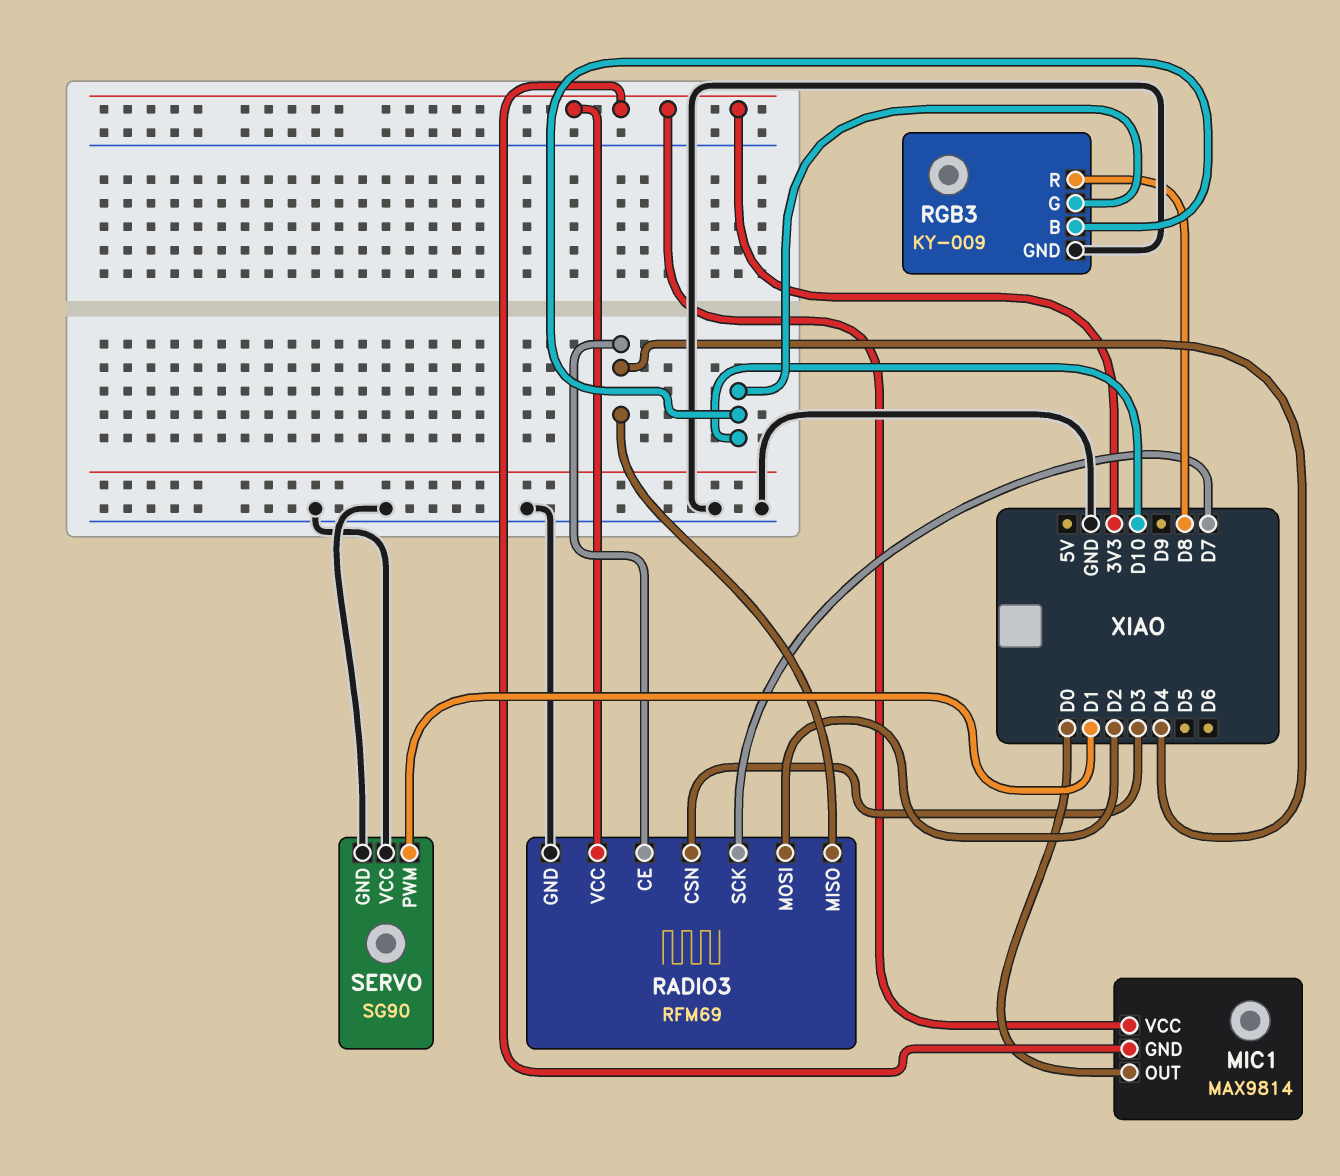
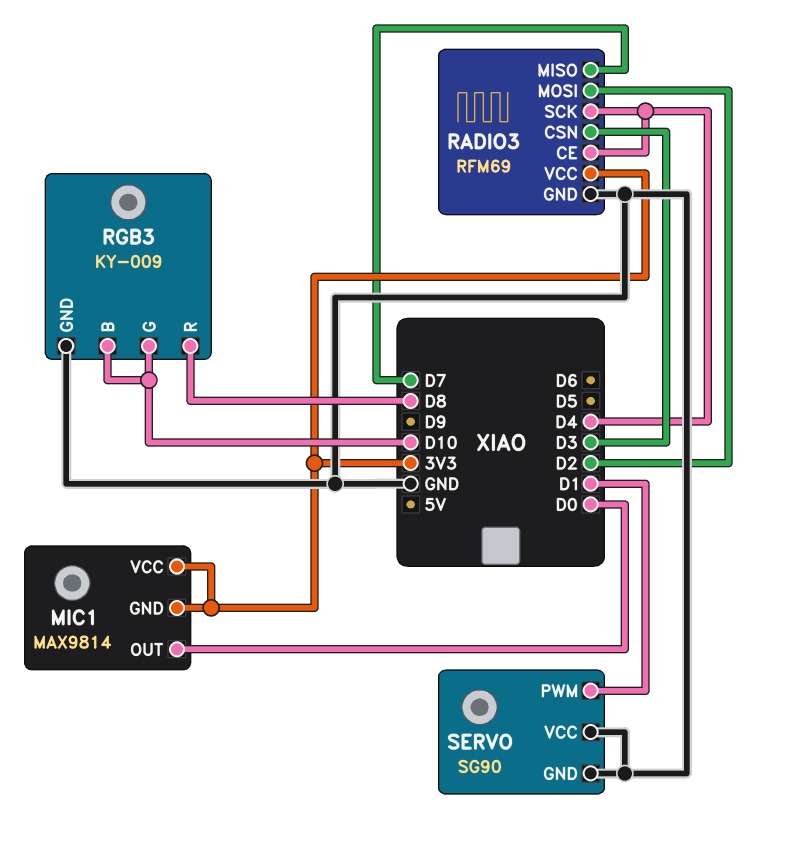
RADIO3 pin MISO: D4 -> D7
RADIO3 pin SCK: D7 -> D4

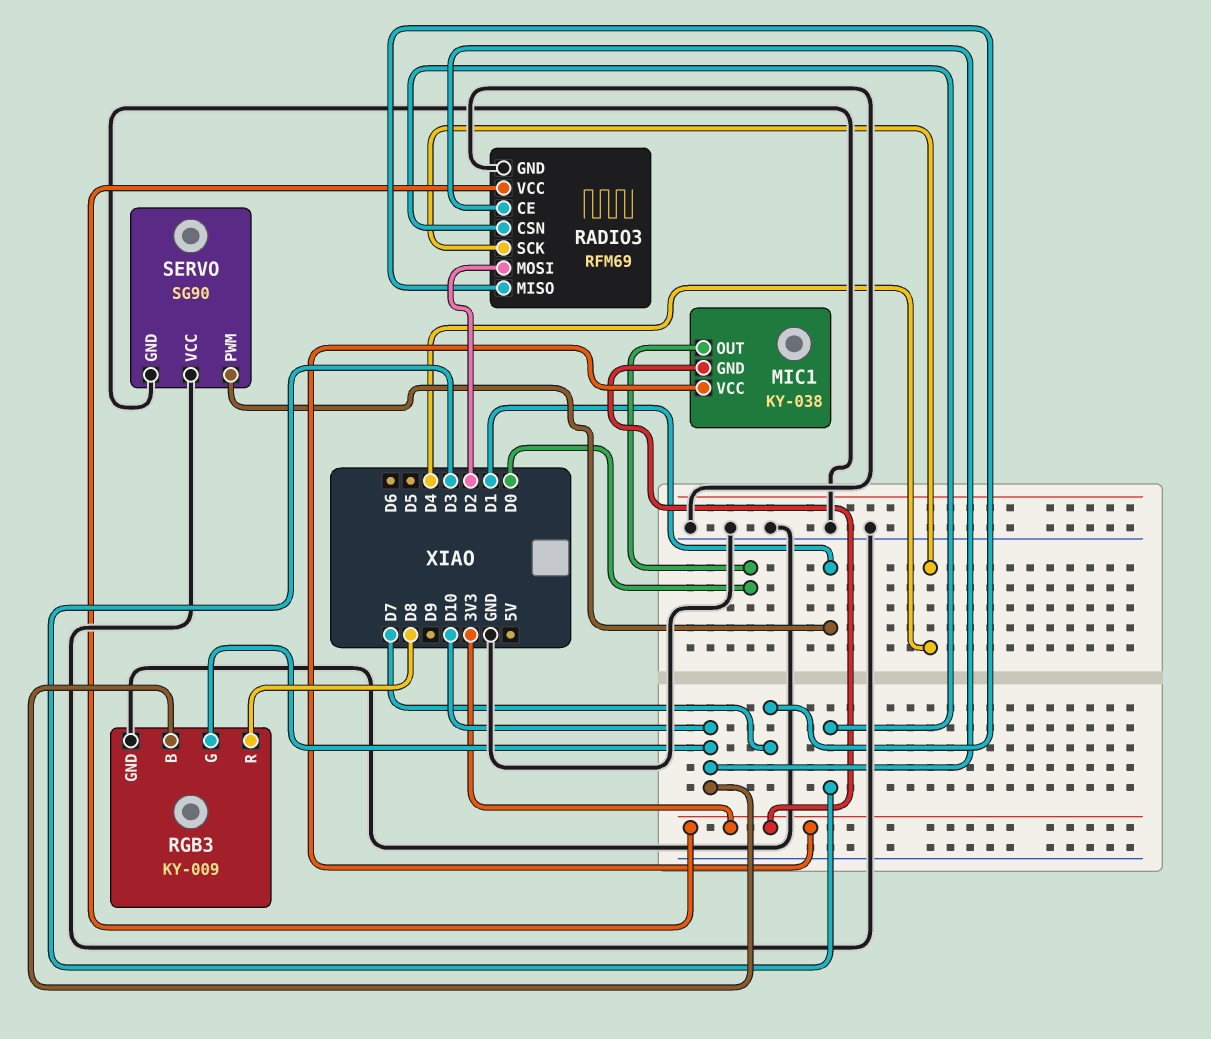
MIC1: MAX9814 -> KY-038
RADIO3 pin CE: D4 -> D10

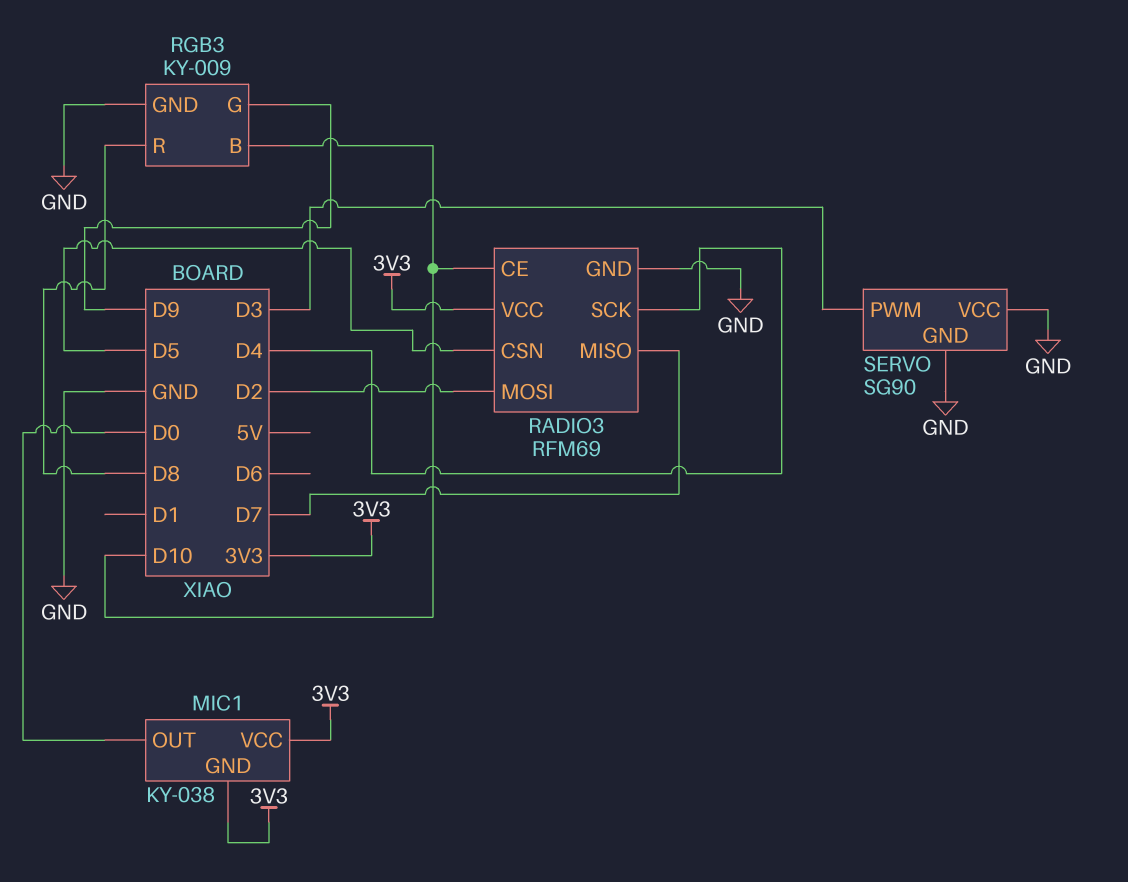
RADIO3 pin CSN: D3 -> D5
RGB3 pin G: D10 -> D9
SERVO pin PWM: D1 -> D3

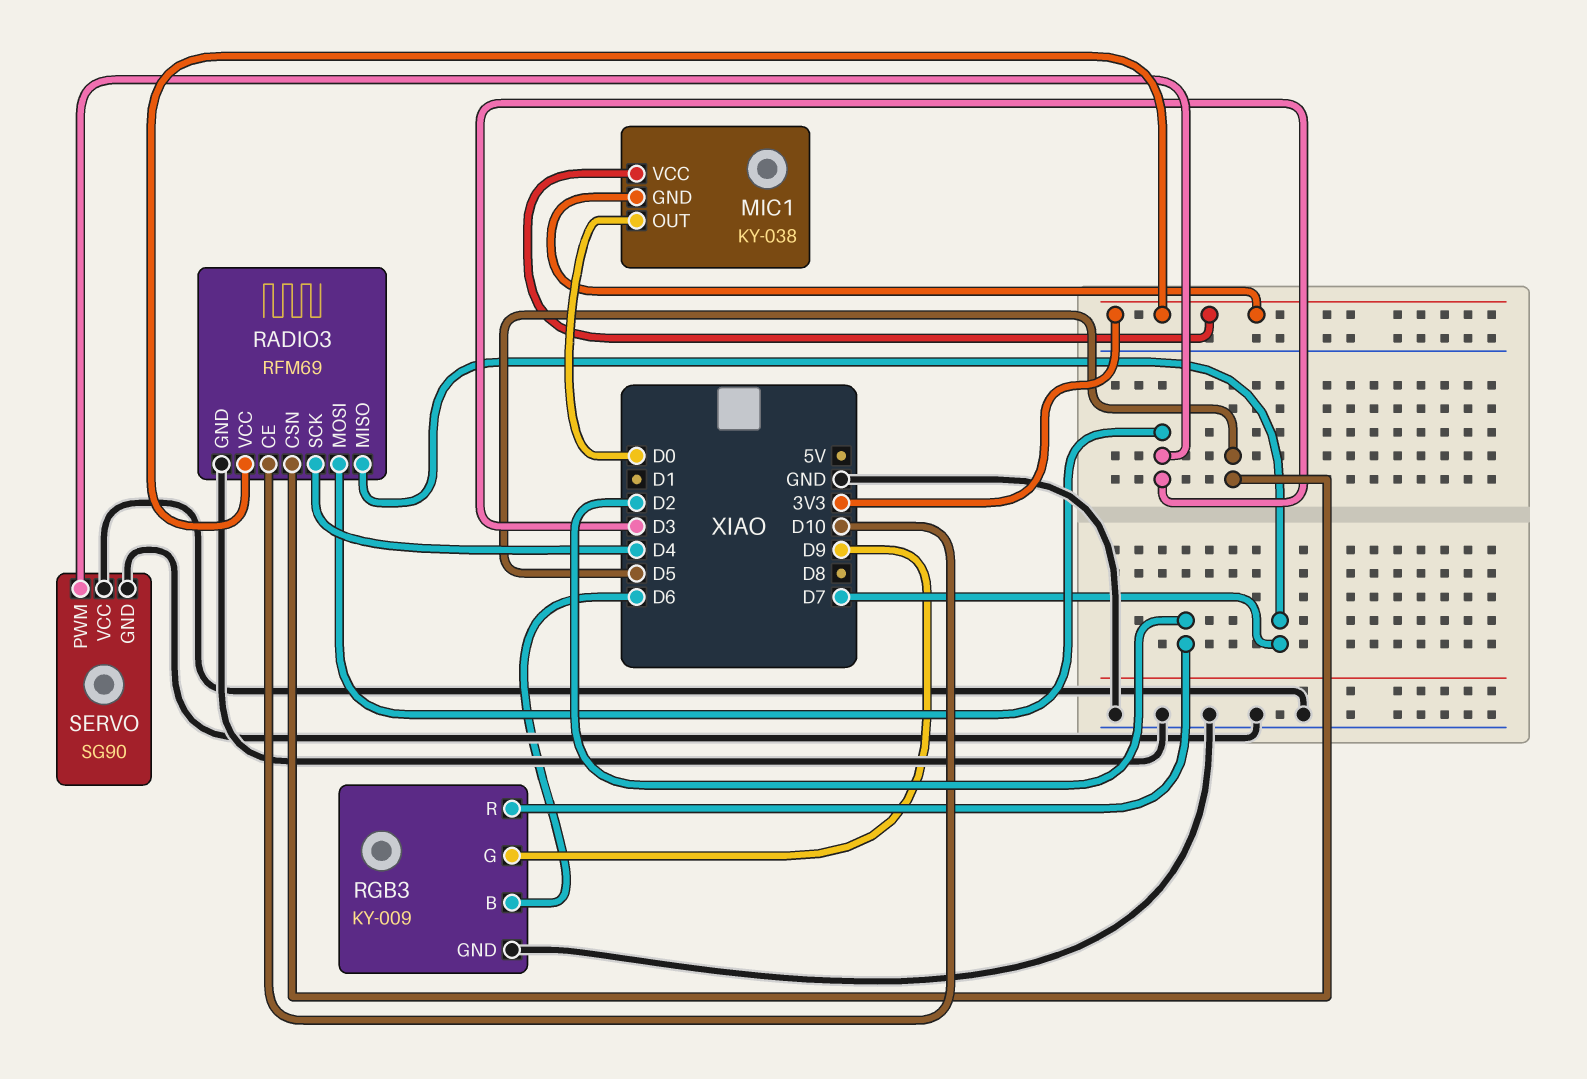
RADIO3 pin MOSI: D2 -> D3
RGB3 pin B: D10 -> D6
RGB3 pin R: D8 -> D2

